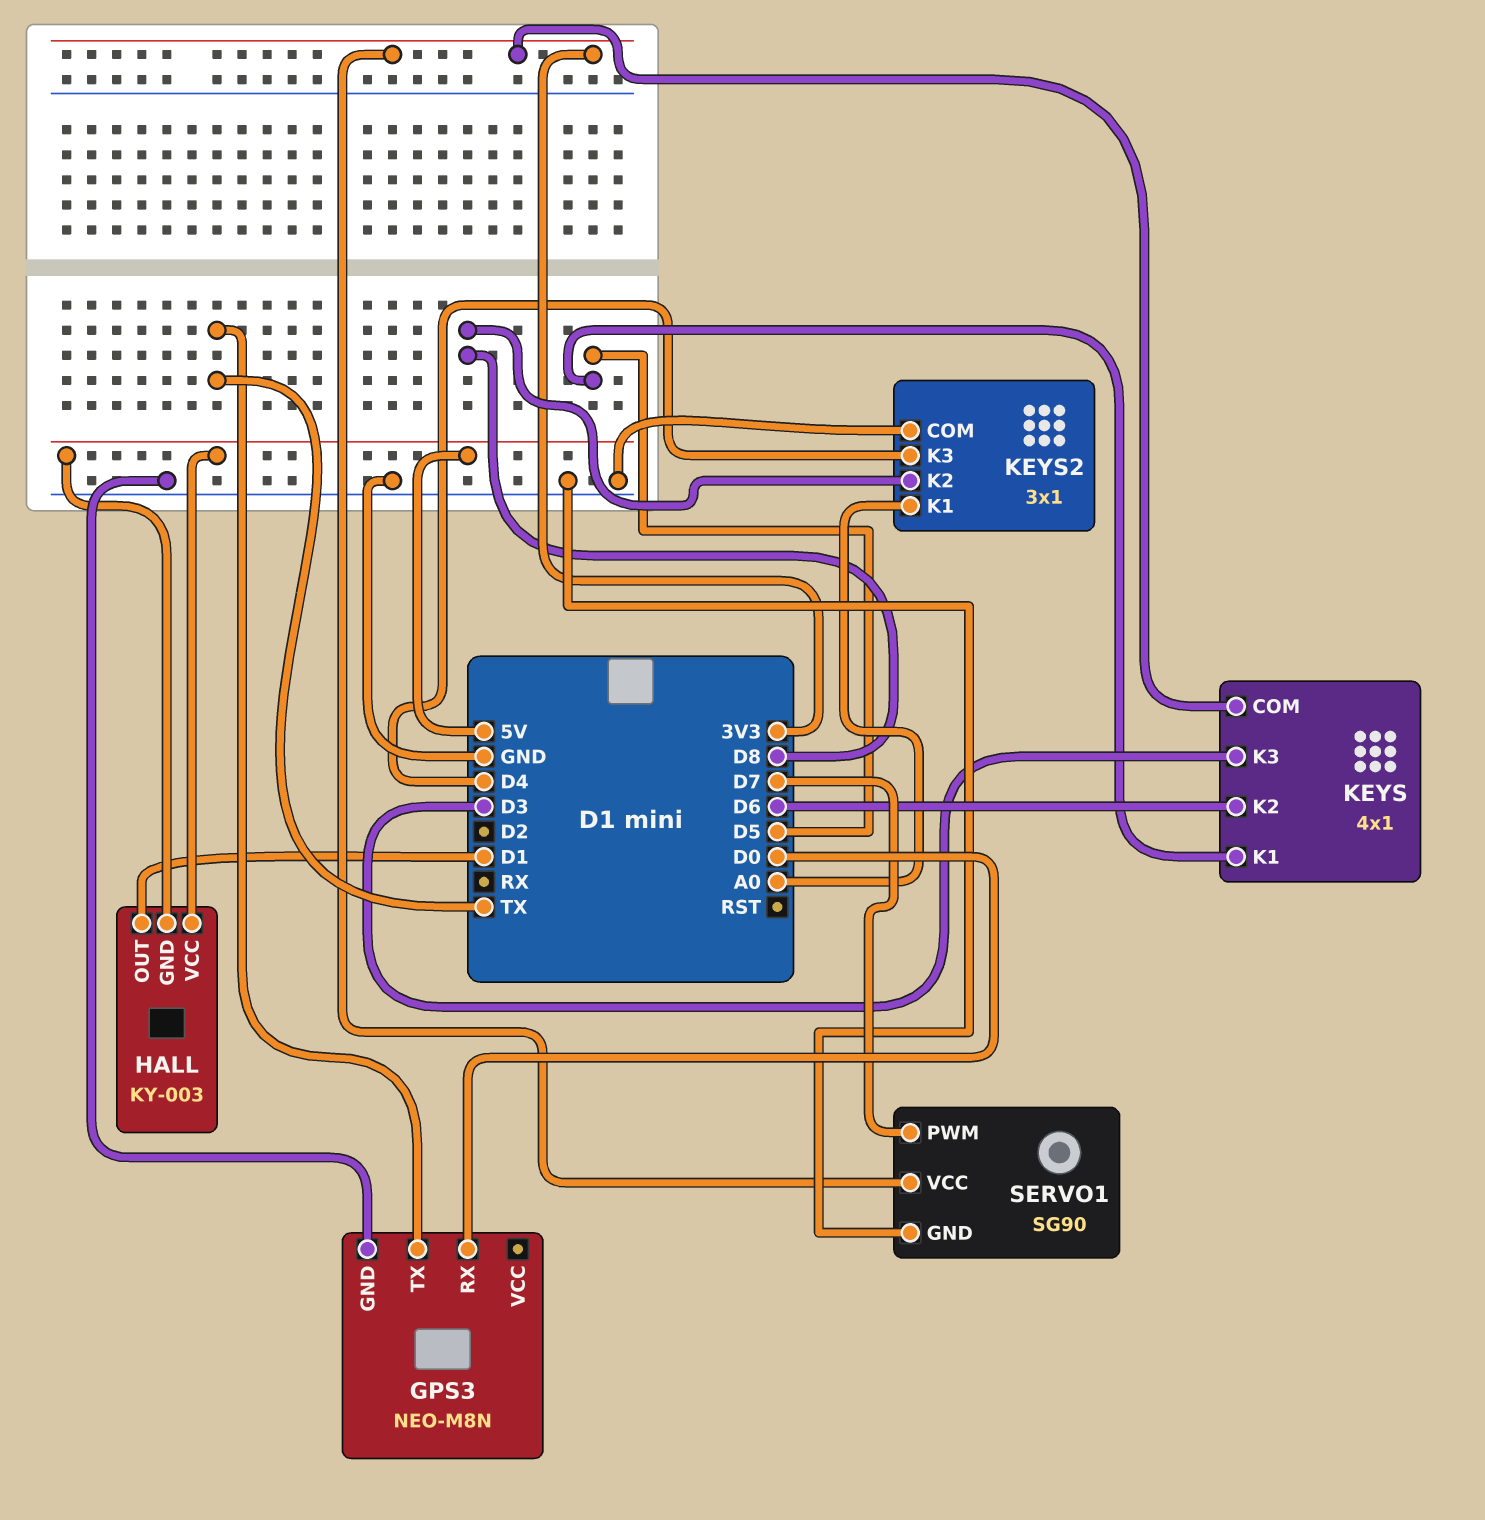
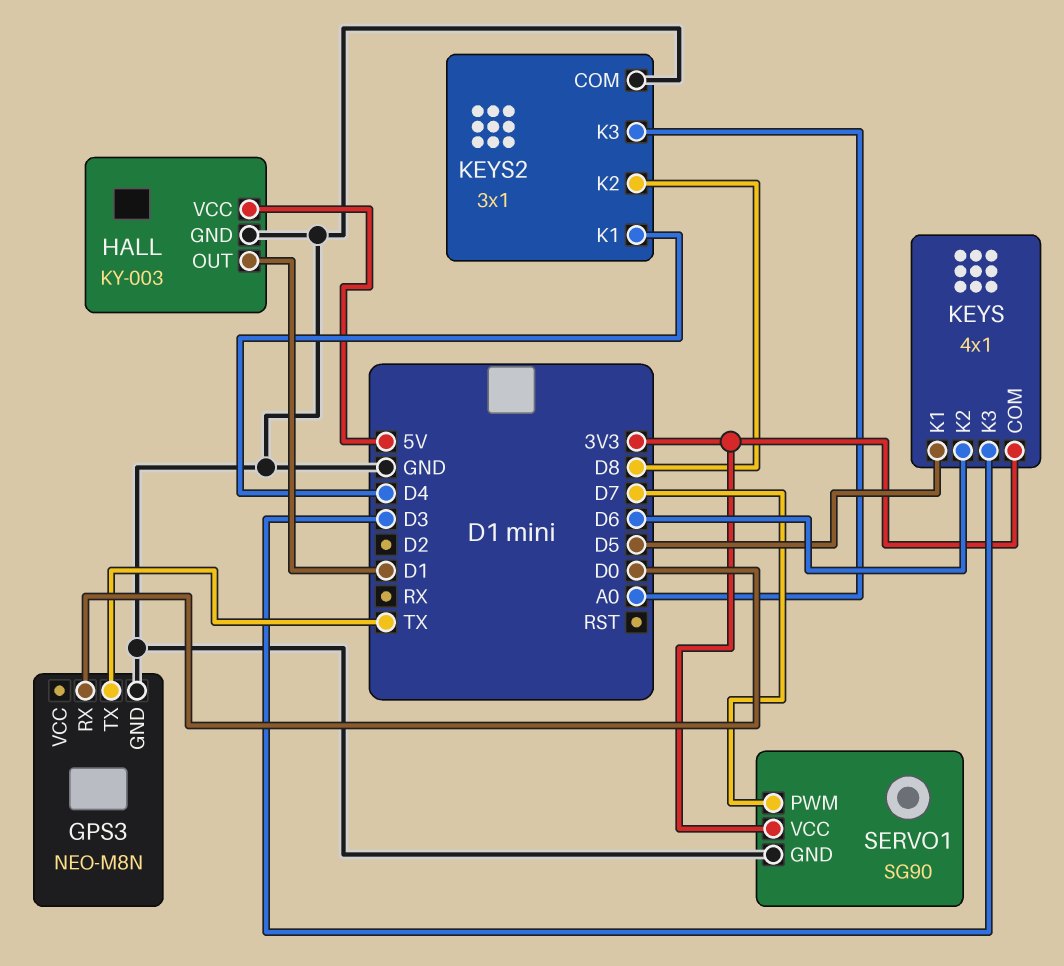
HALL pin GND: 5V -> GND
KEYS2 pin K1: A0 -> D4
KEYS2 pin K3: D4 -> A0

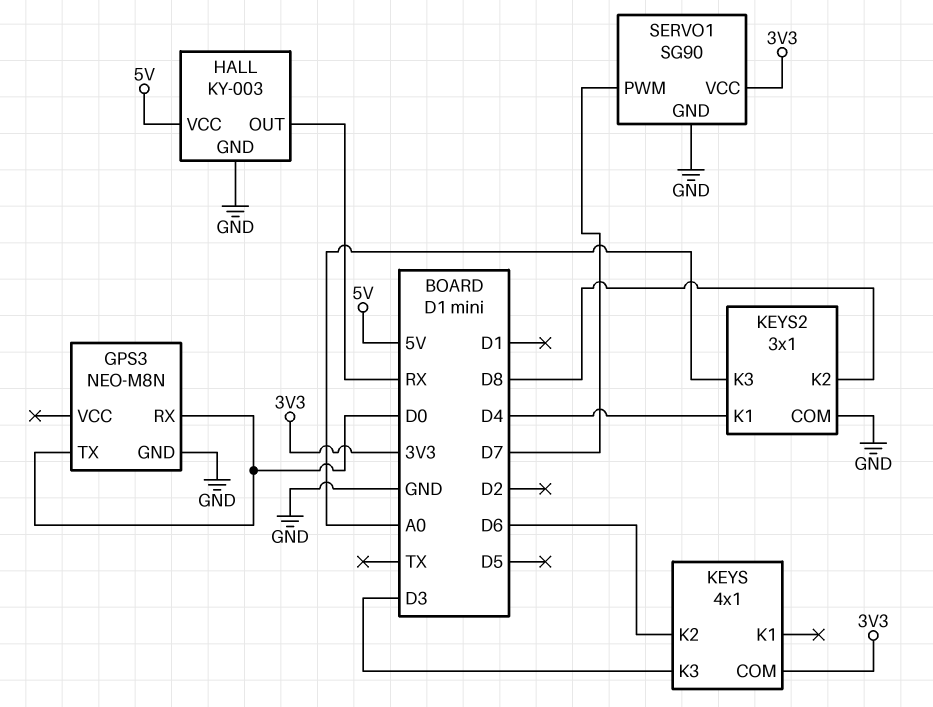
GPS3 pin TX: TX -> D0
HALL pin OUT: D1 -> RX
KEYS pin K1: D5 -> none

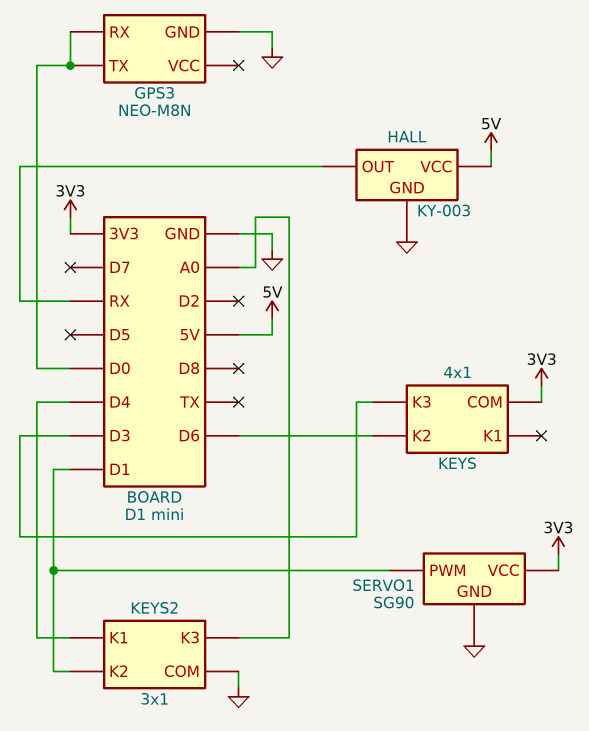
KEYS2 pin K2: D8 -> D1
SERVO1 pin PWM: D7 -> D1

